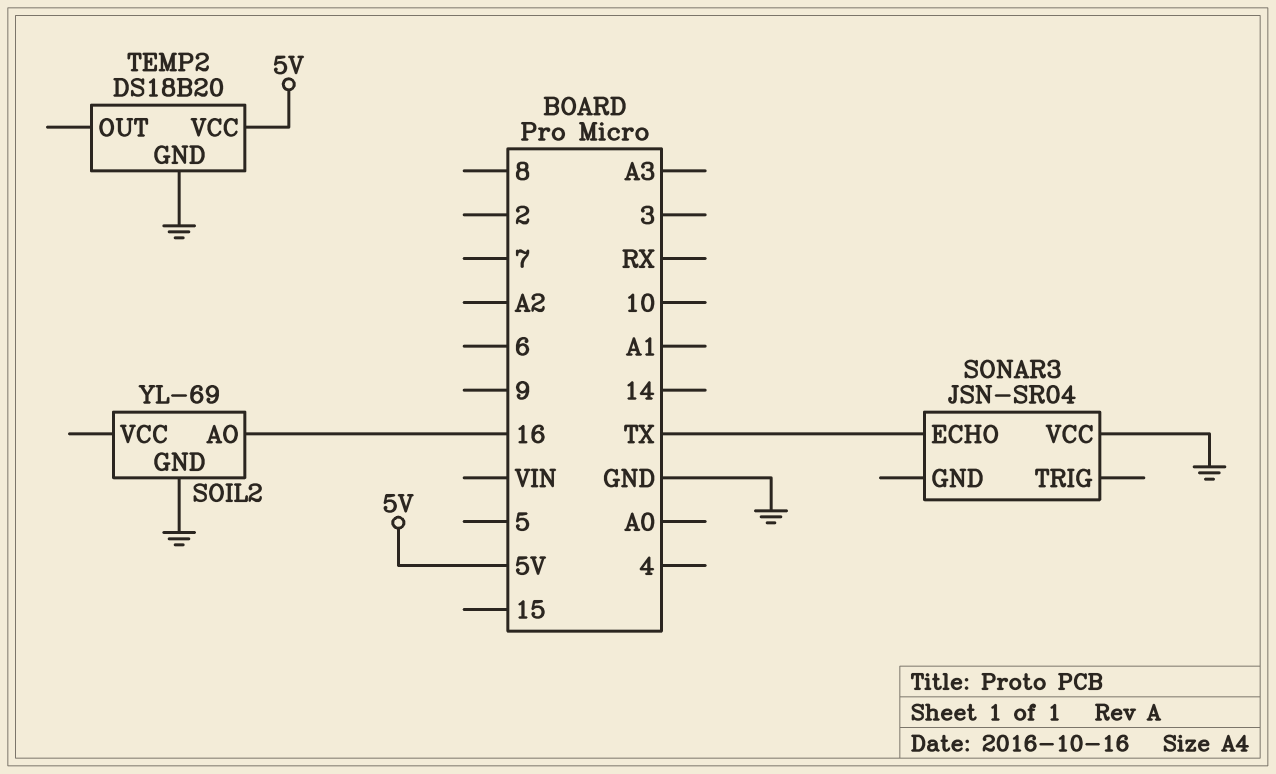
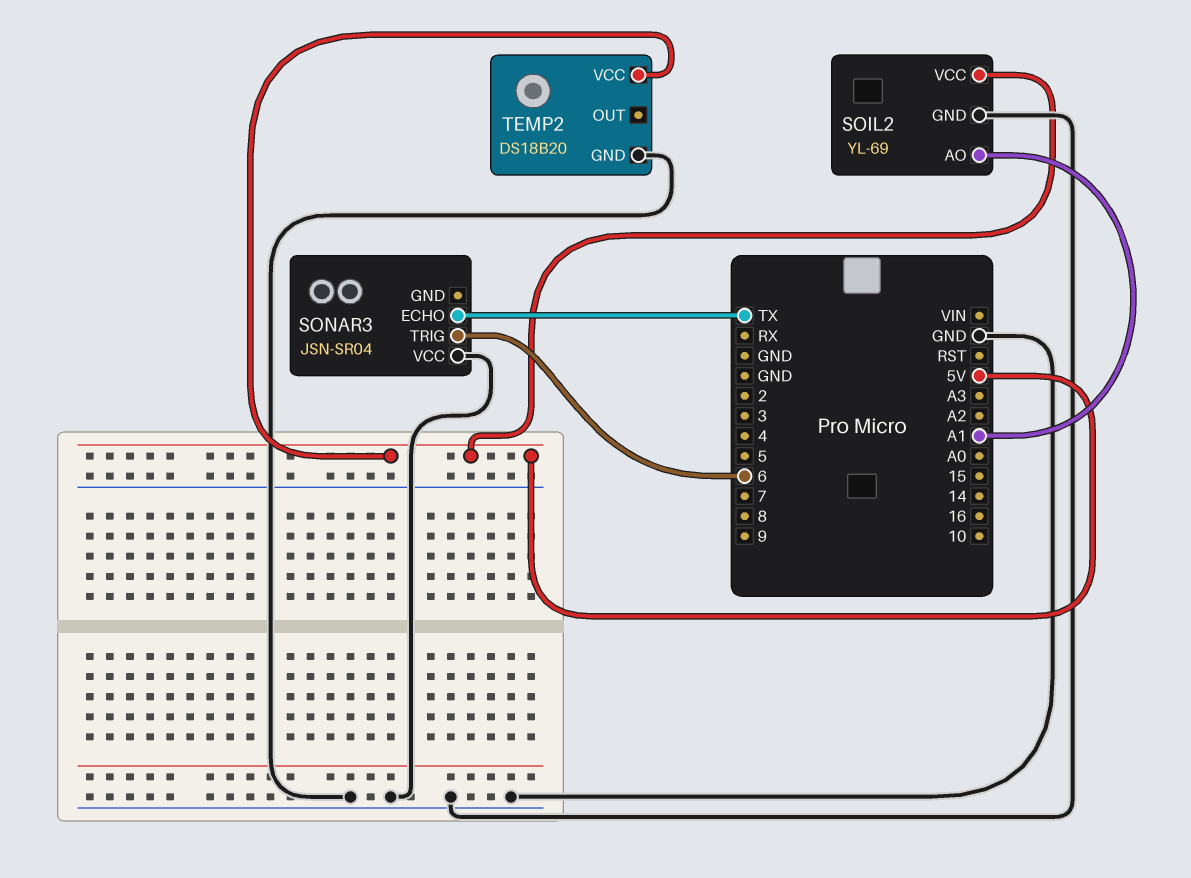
SOIL2 pin AO: 16 -> A1
SOIL2 pin VCC: none -> 5V
SONAR3 pin TRIG: none -> 6

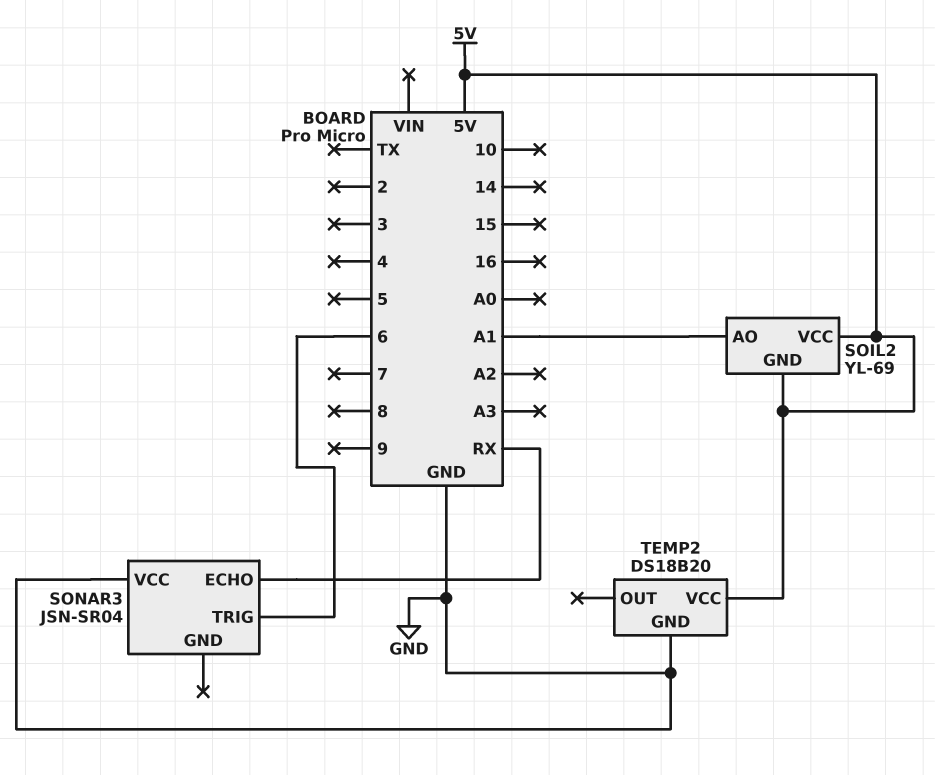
SOIL2 pin GND: GND -> 5V
SONAR3 pin ECHO: TX -> RX

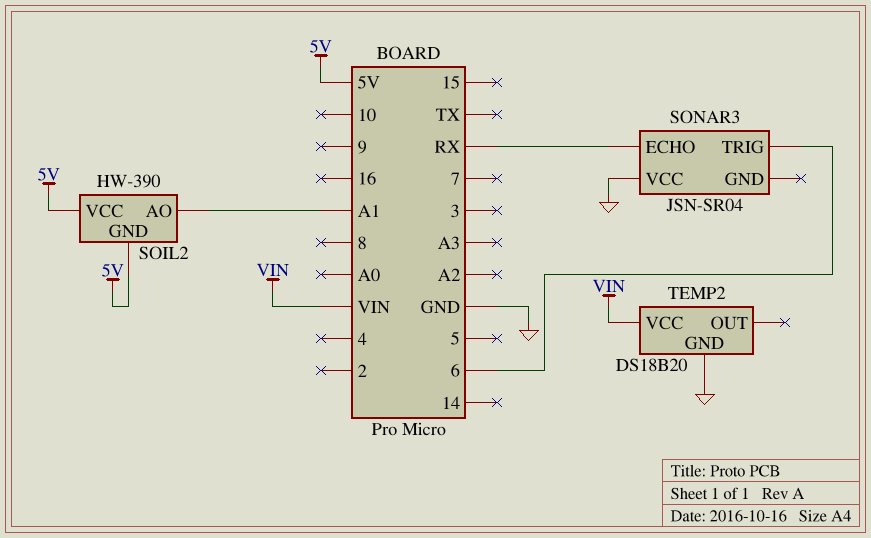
SOIL2: YL-69 -> HW-390
TEMP2 pin VCC: 5V -> VIN

